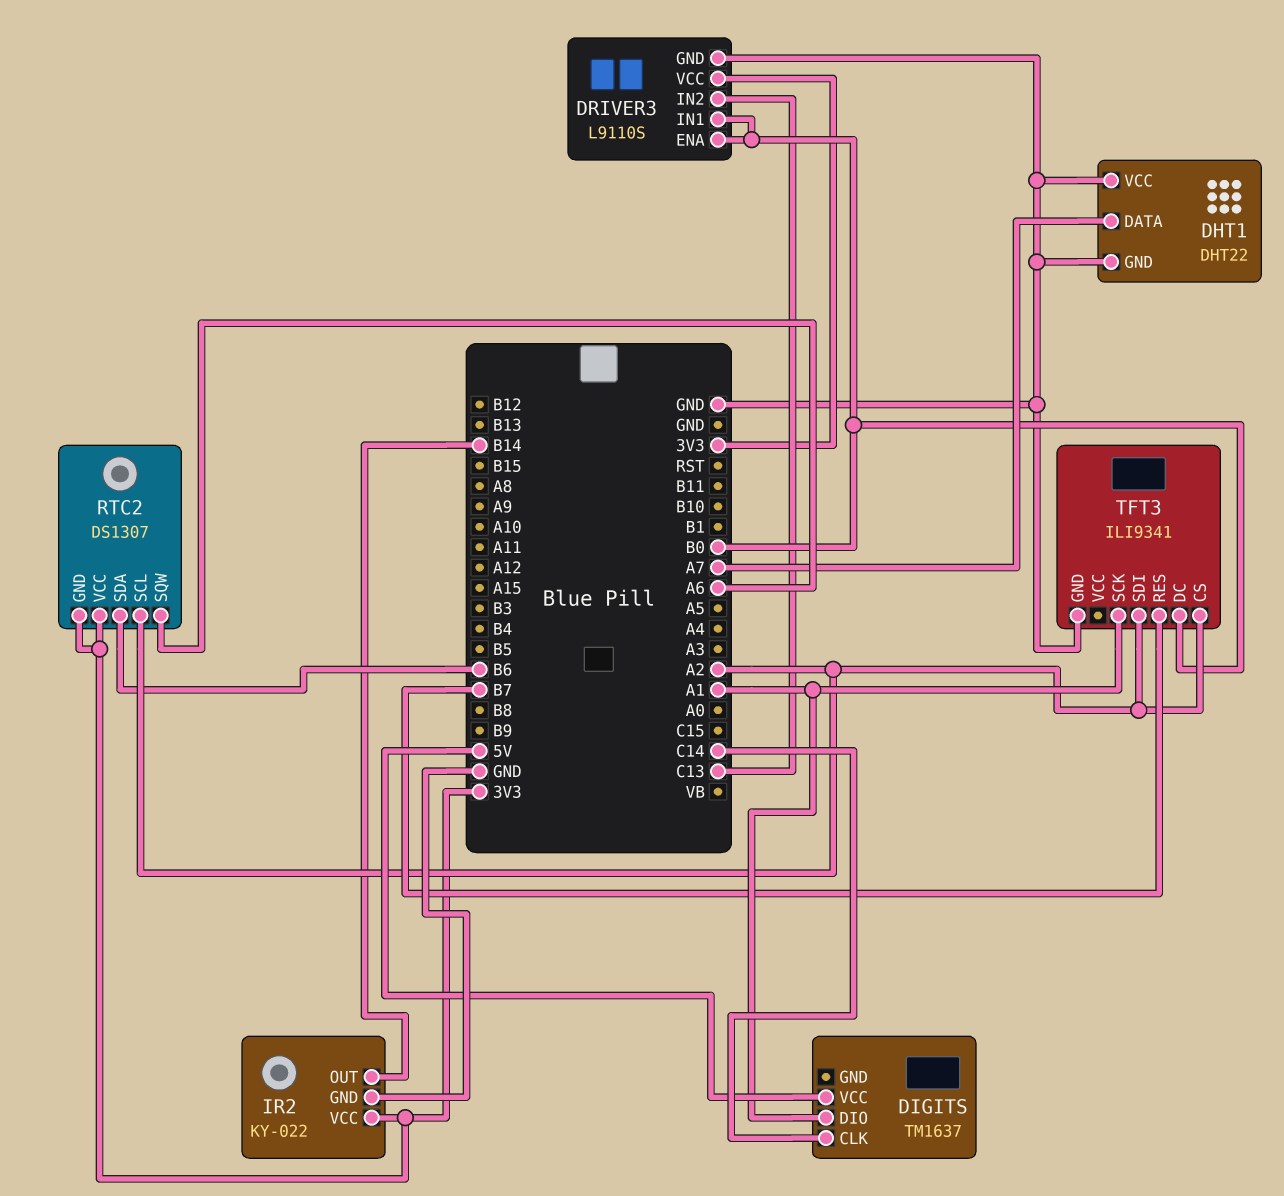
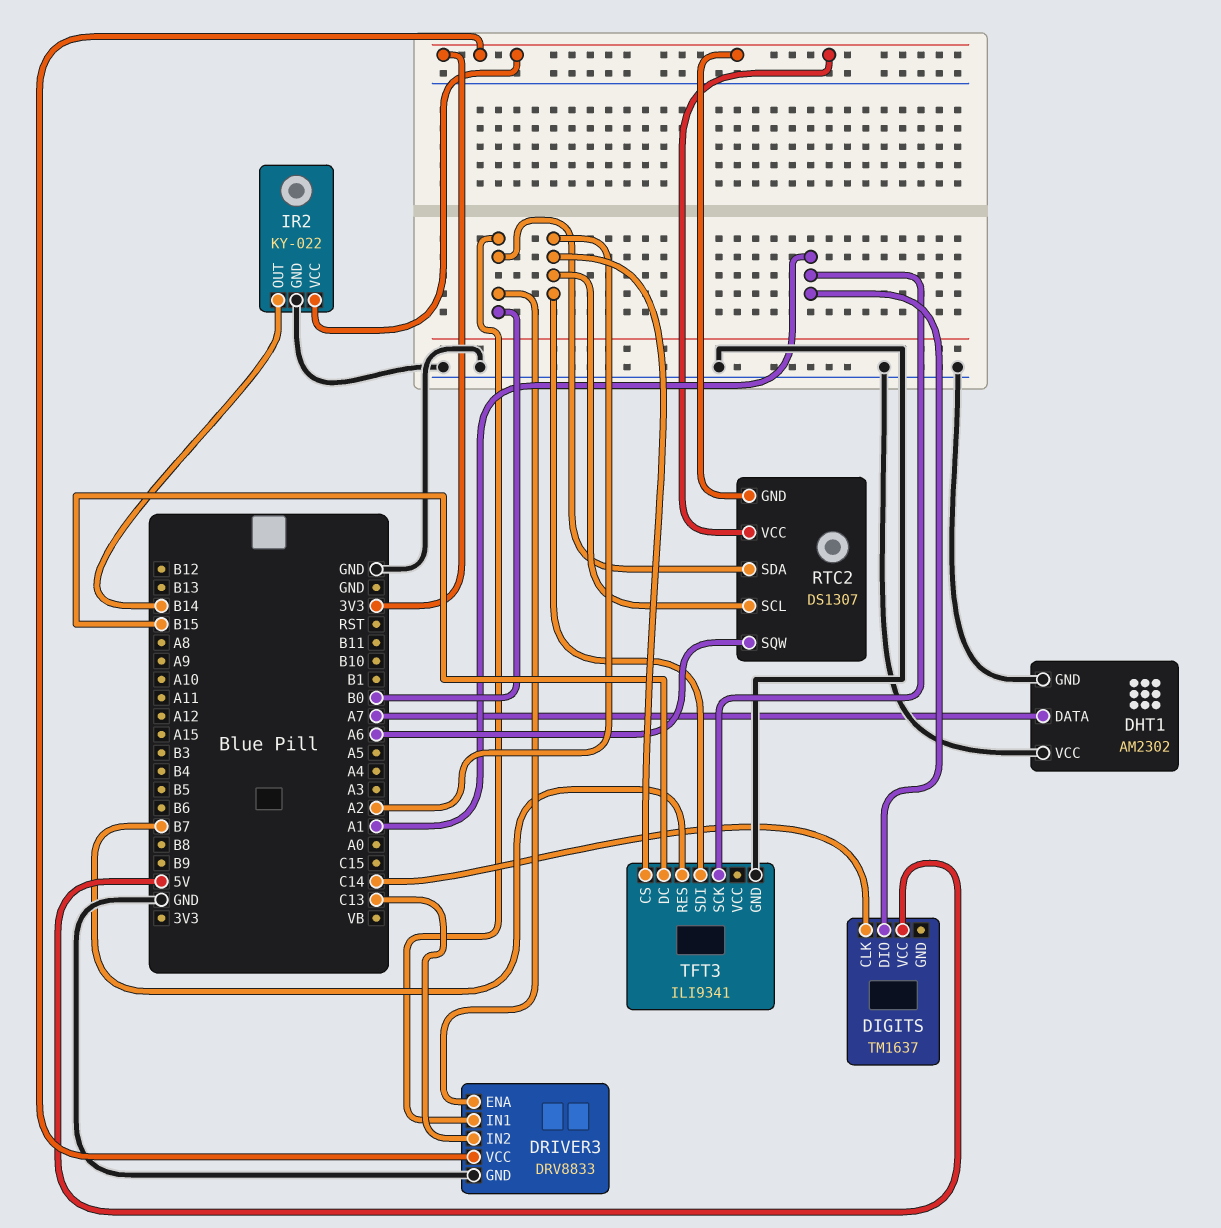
DHT1: DHT22 -> AM2302
DRIVER3: L9110S -> DRV8833
RTC2 pin SDA: B6 -> B0
TFT3 pin DC: B0 -> B15

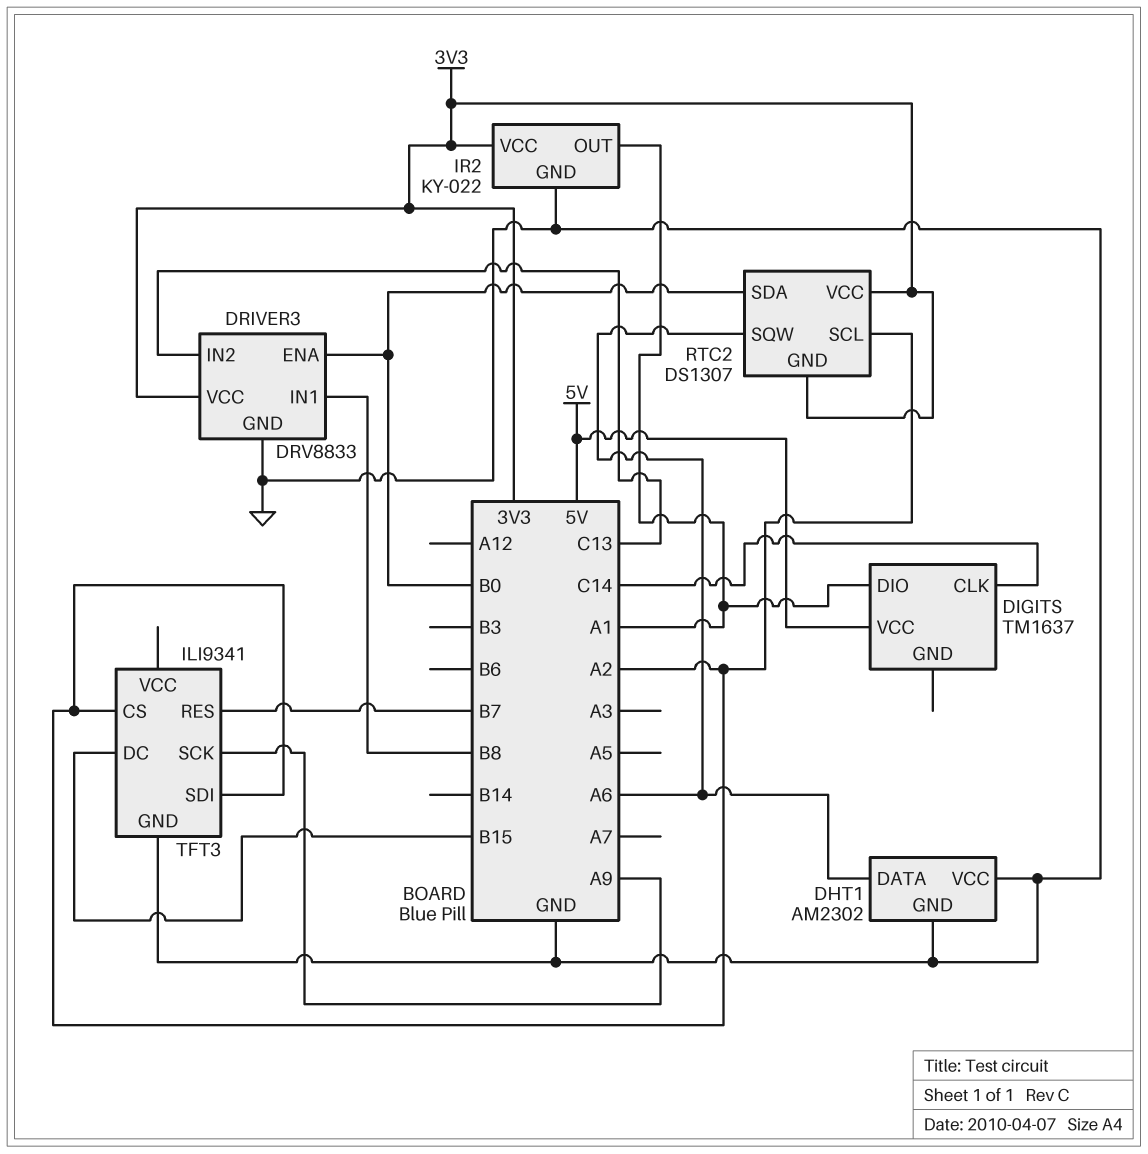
DHT1 pin DATA: A7 -> A6
DRIVER3 pin IN1: B0 -> B8
IR2 pin OUT: B14 -> A1
TFT3 pin SCK: A1 -> A9

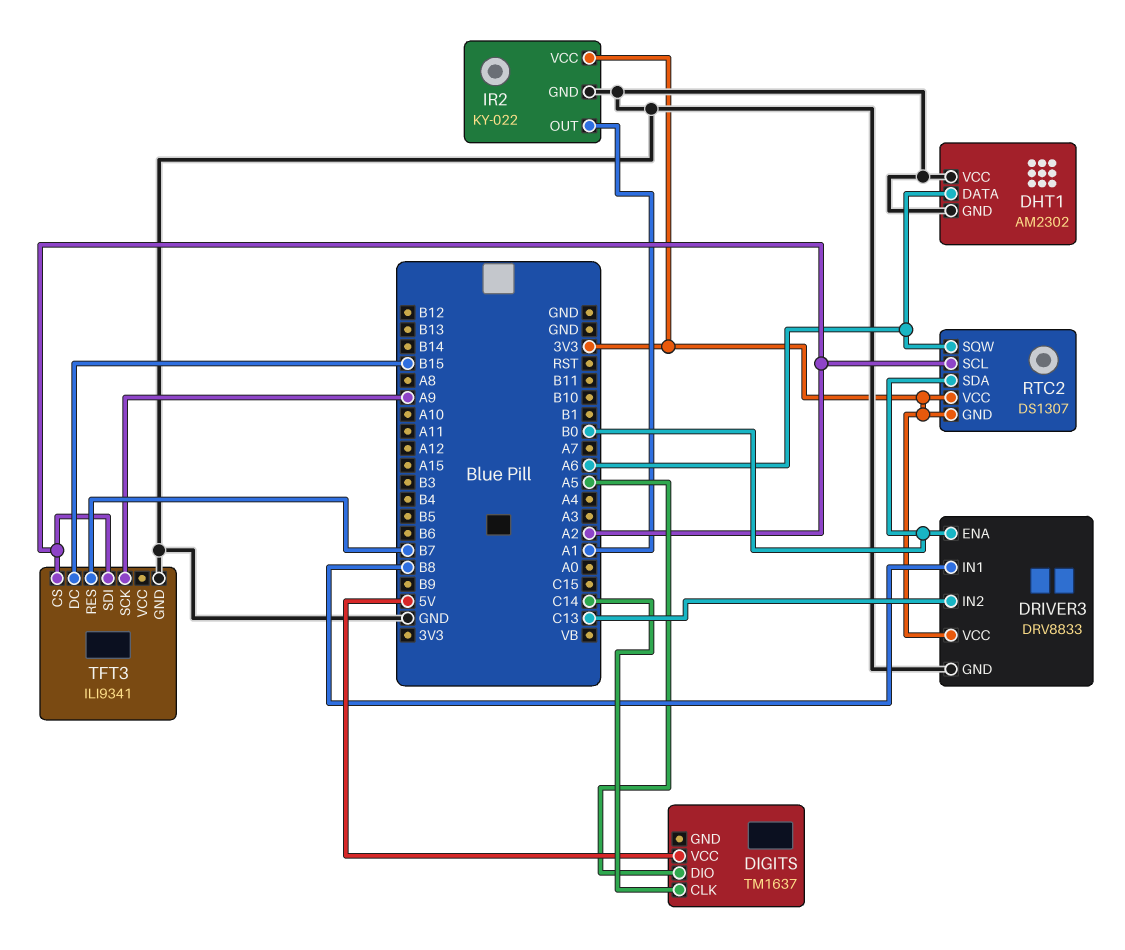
DIGITS pin DIO: A1 -> A5

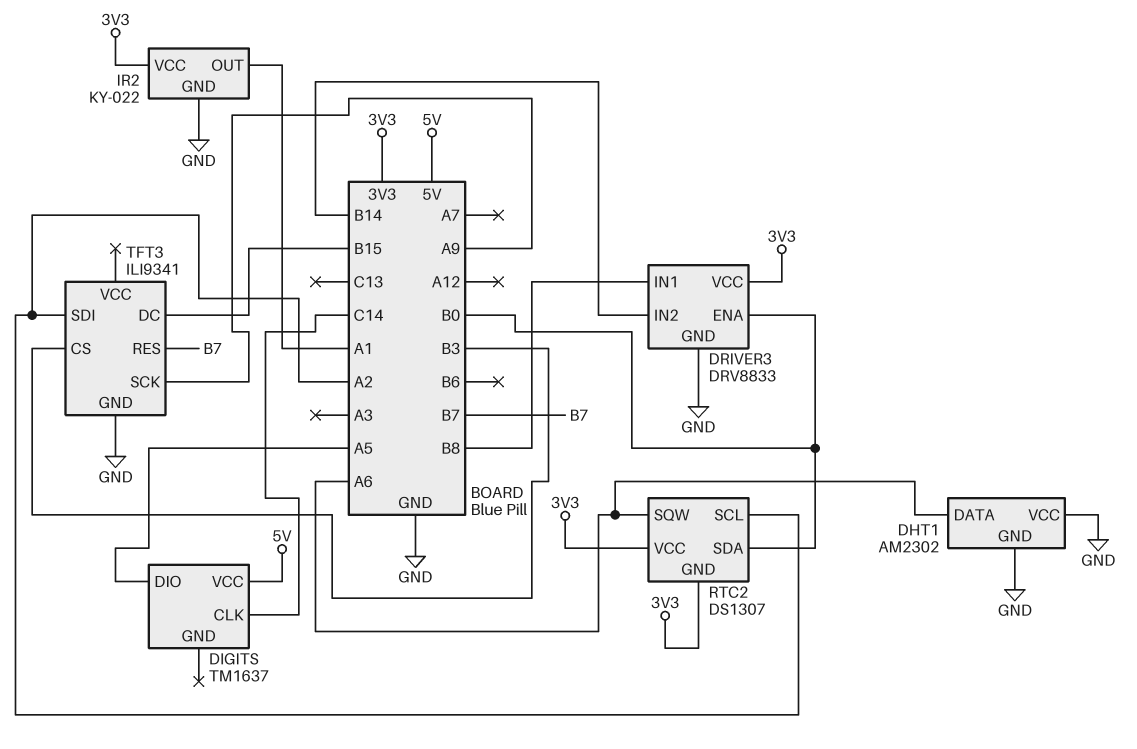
DRIVER3 pin IN2: C13 -> B14
TFT3 pin CS: A2 -> B3

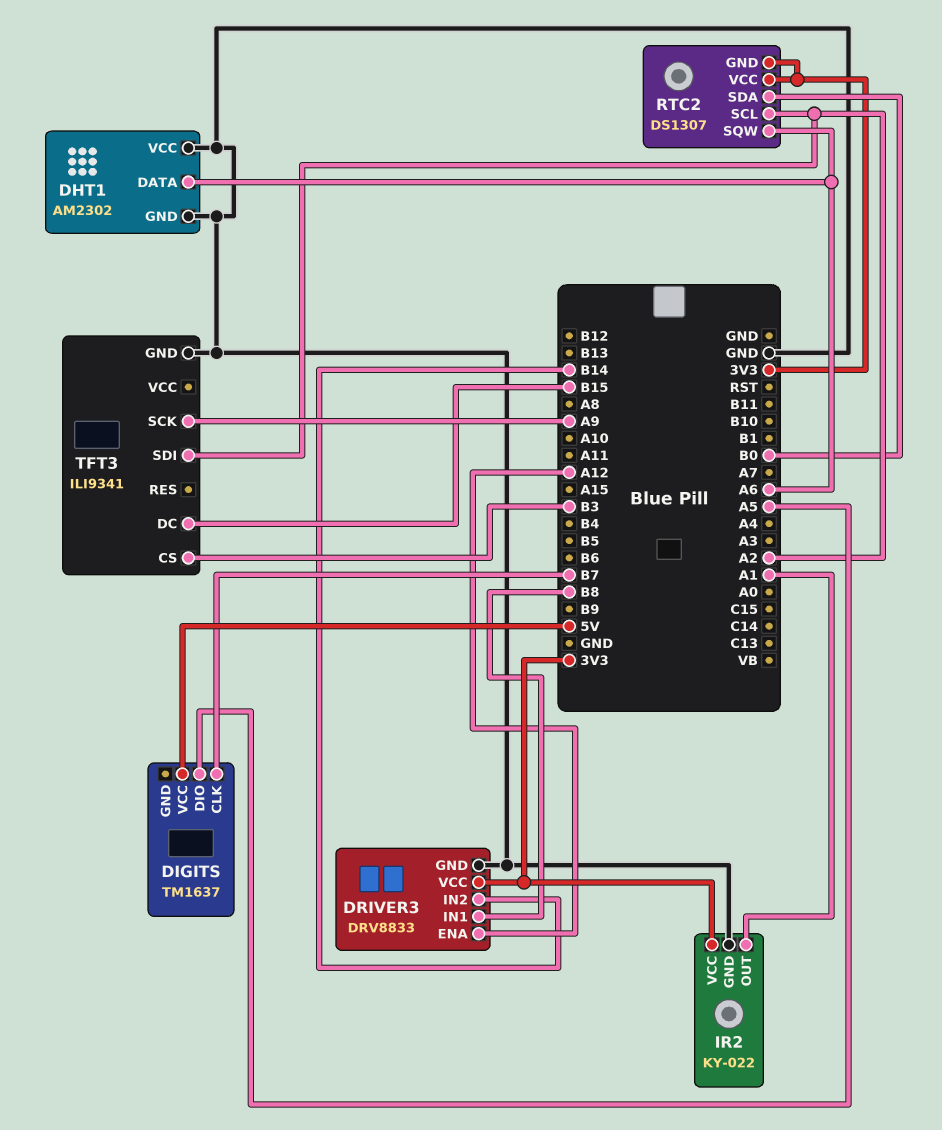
DIGITS pin CLK: C14 -> B7
DRIVER3 pin ENA: B0 -> A12
TFT3 pin RES: B7 -> none

